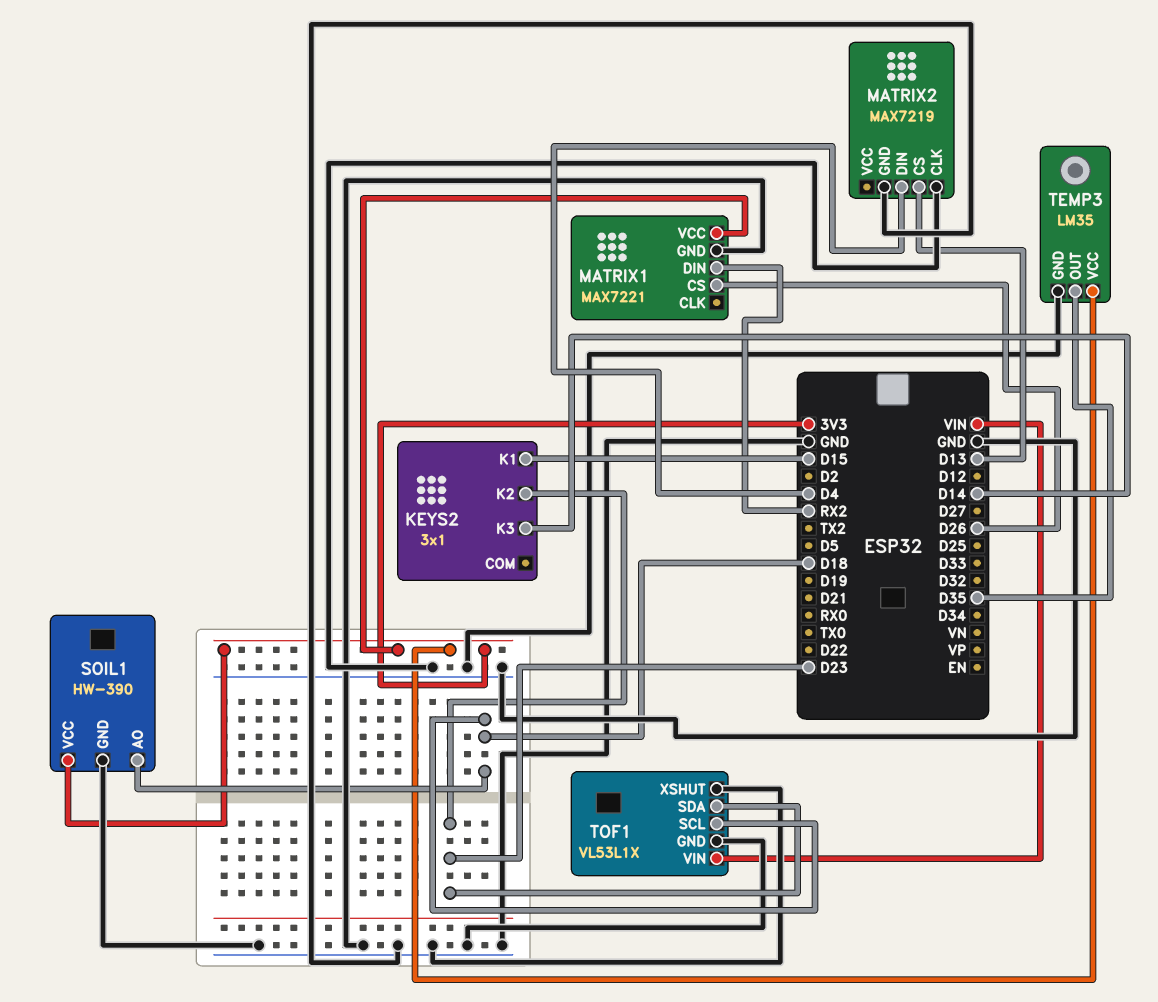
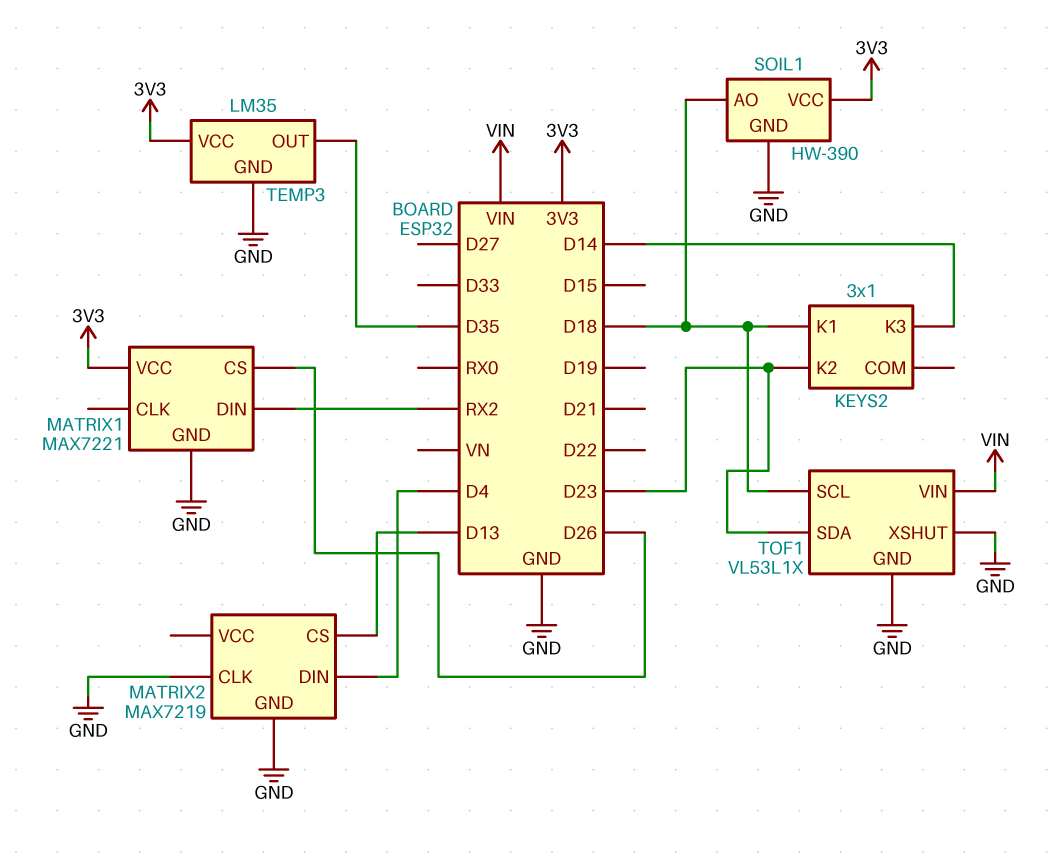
KEYS2 pin K1: D15 -> D18

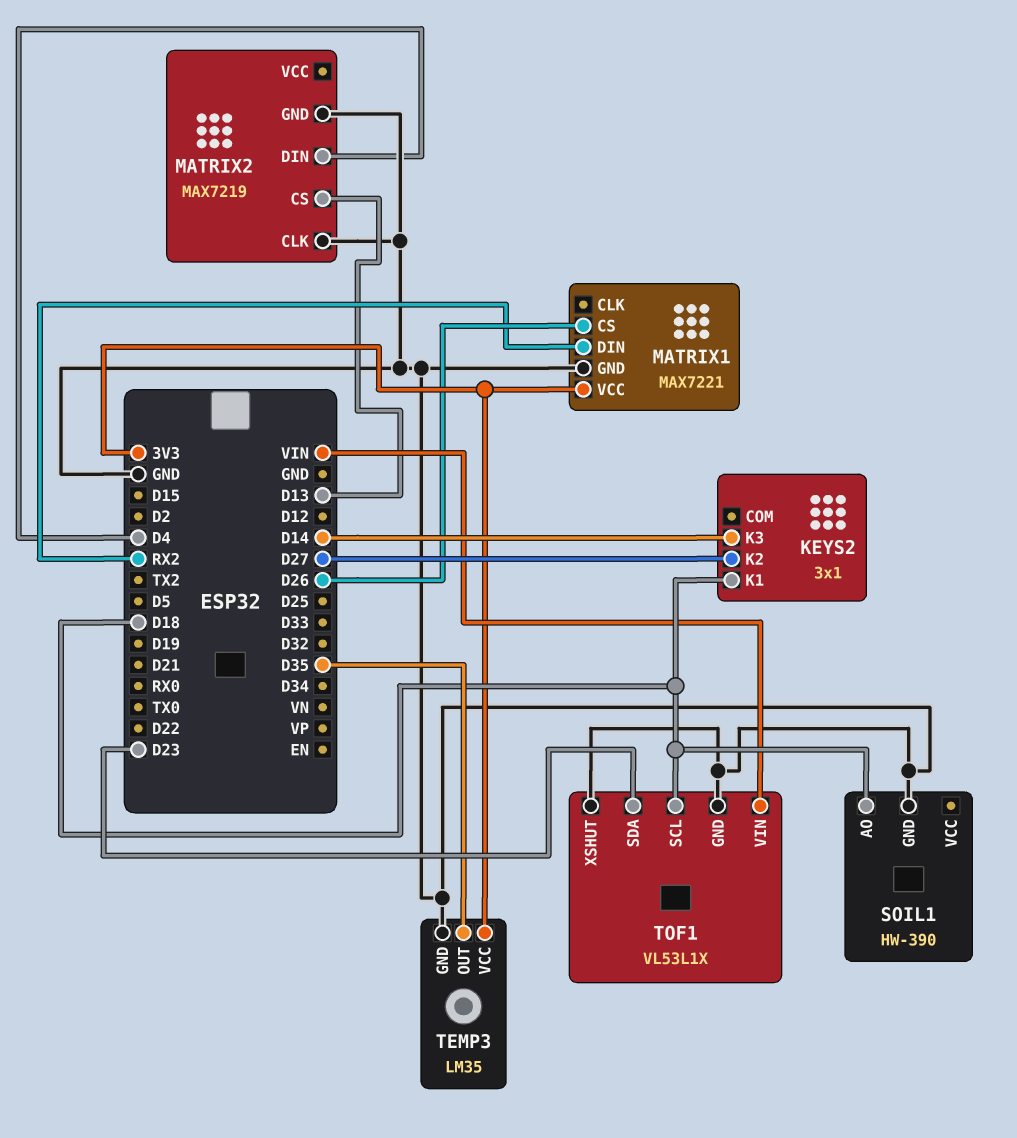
KEYS2 pin K2: D23 -> D27
SOIL1 pin VCC: 3V3 -> none

